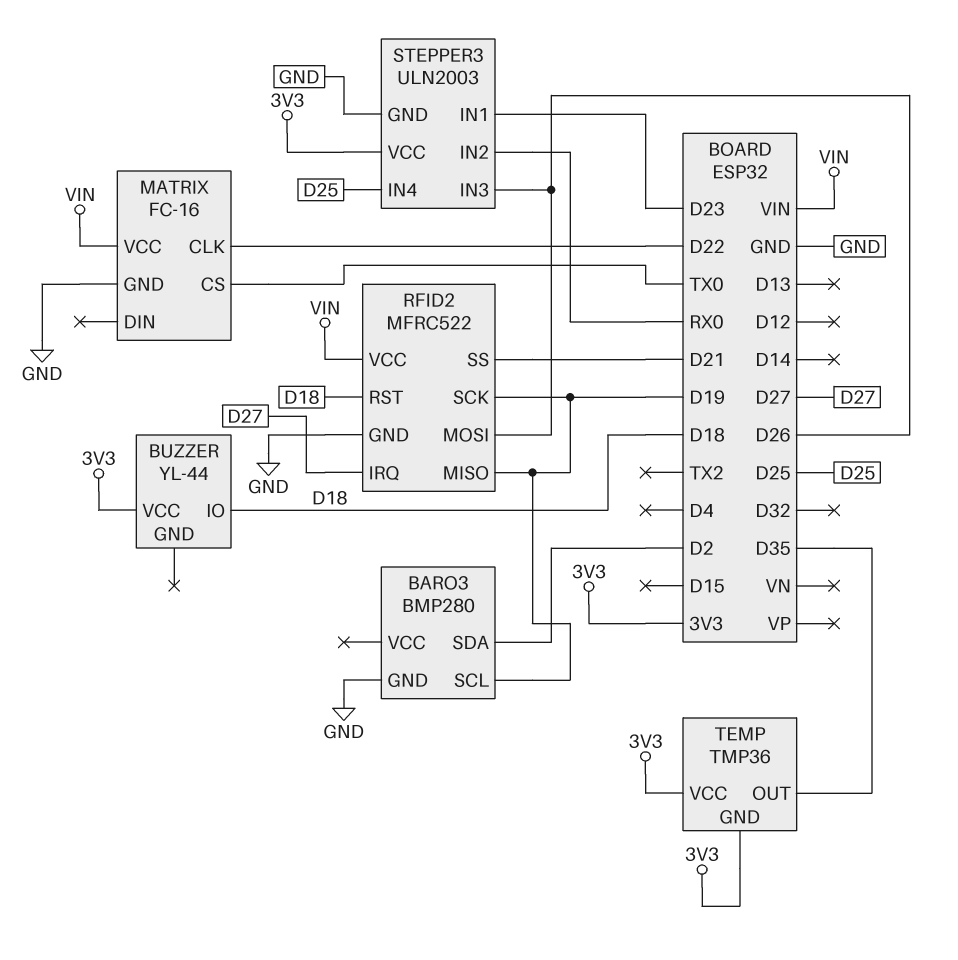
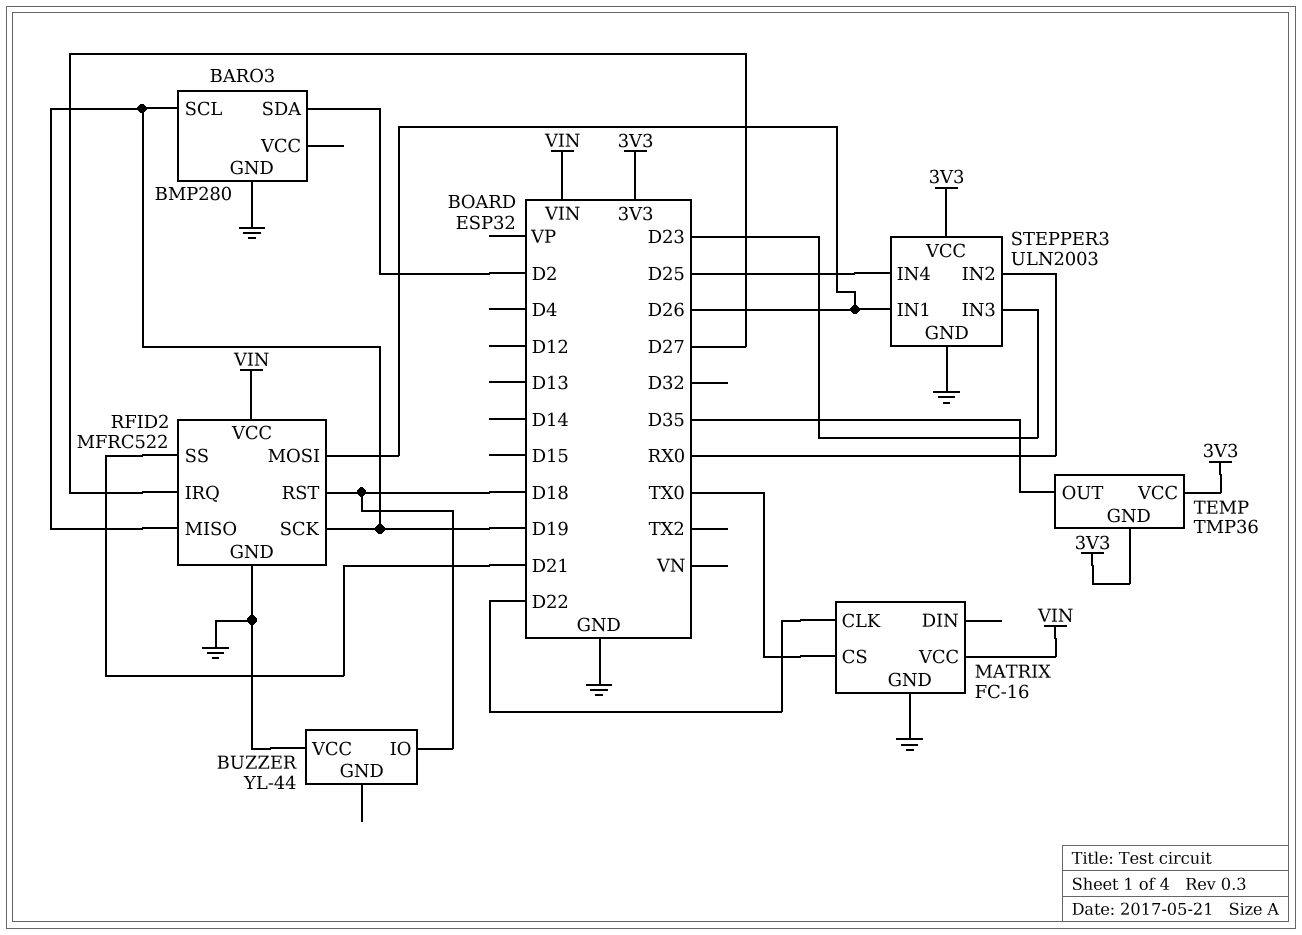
BUZZER pin VCC: 3V3 -> GND
STEPPER3 pin IN1: D23 -> D26
STEPPER3 pin IN3: D26 -> D23

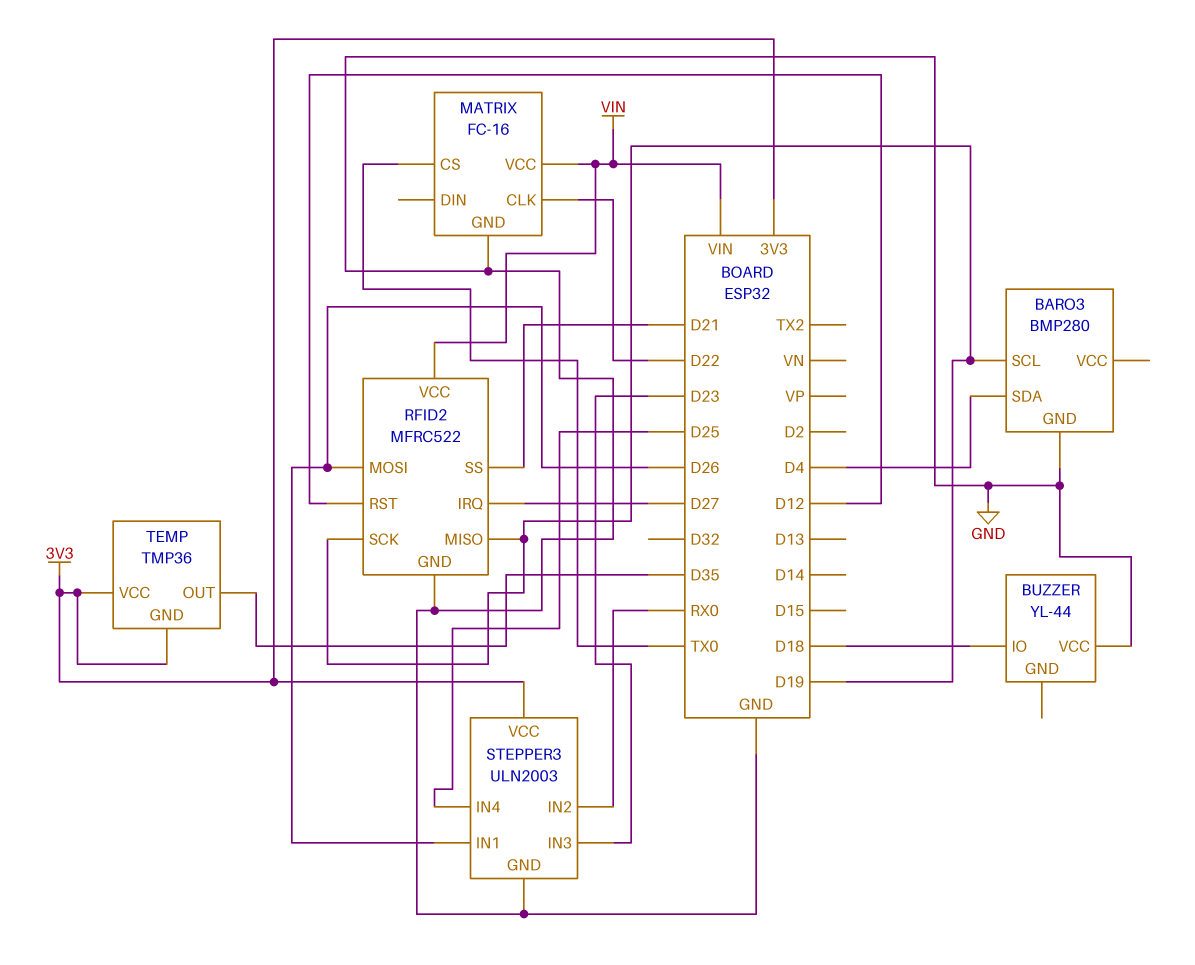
BARO3 pin SDA: D2 -> D4
RFID2 pin RST: D18 -> D12

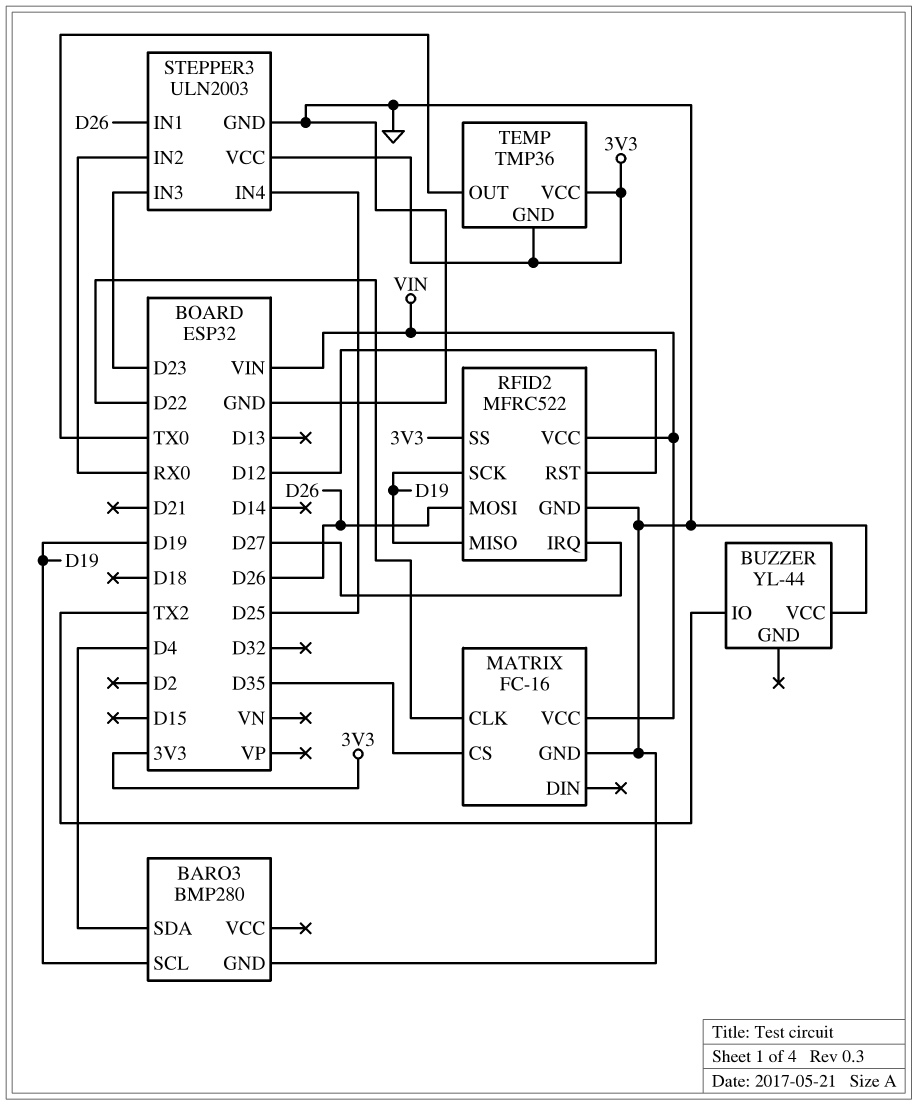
BUZZER pin IO: D18 -> TX2
MATRIX pin CS: TX0 -> D35
RFID2 pin SS: D21 -> 3V3
TEMP pin OUT: D35 -> TX0

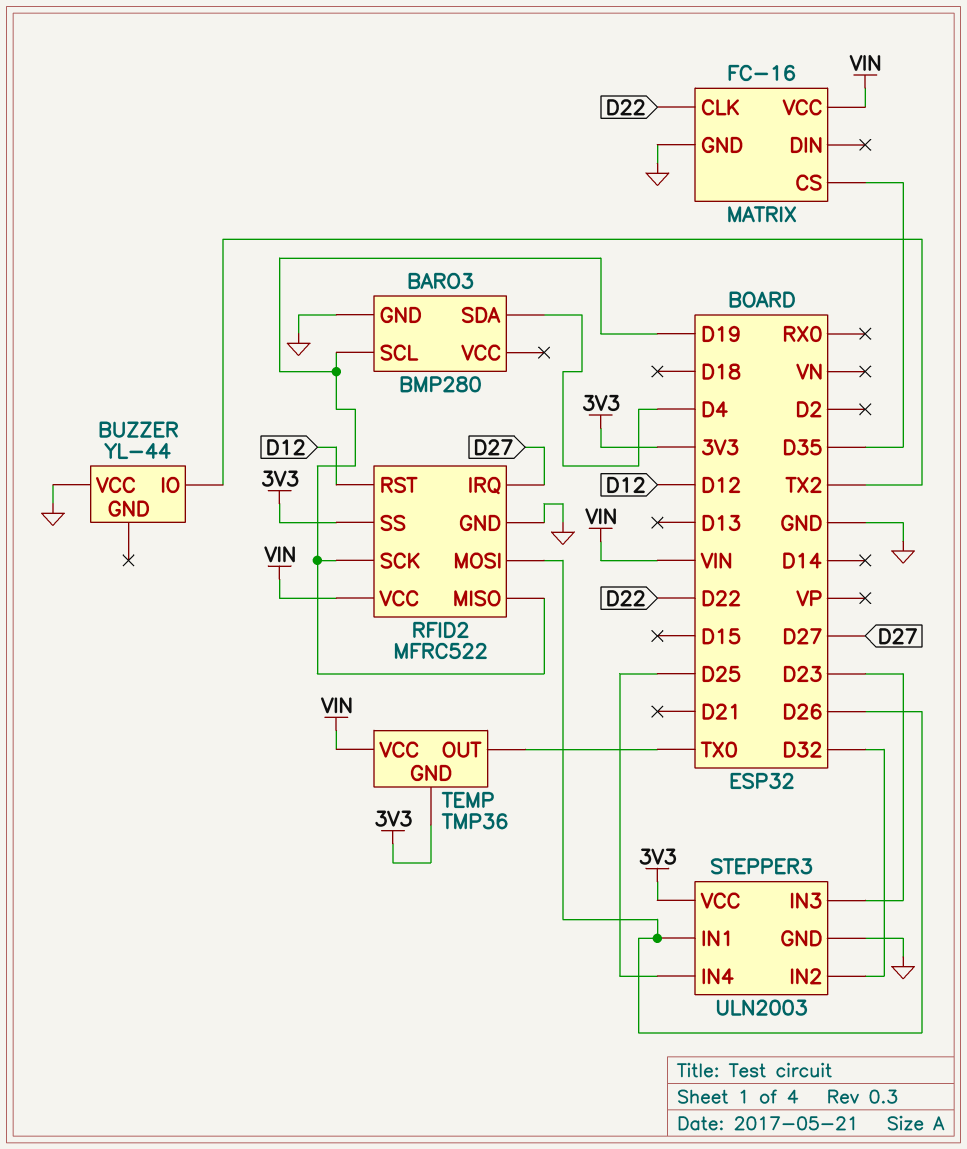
STEPPER3 pin IN2: RX0 -> D32
TEMP pin VCC: 3V3 -> VIN

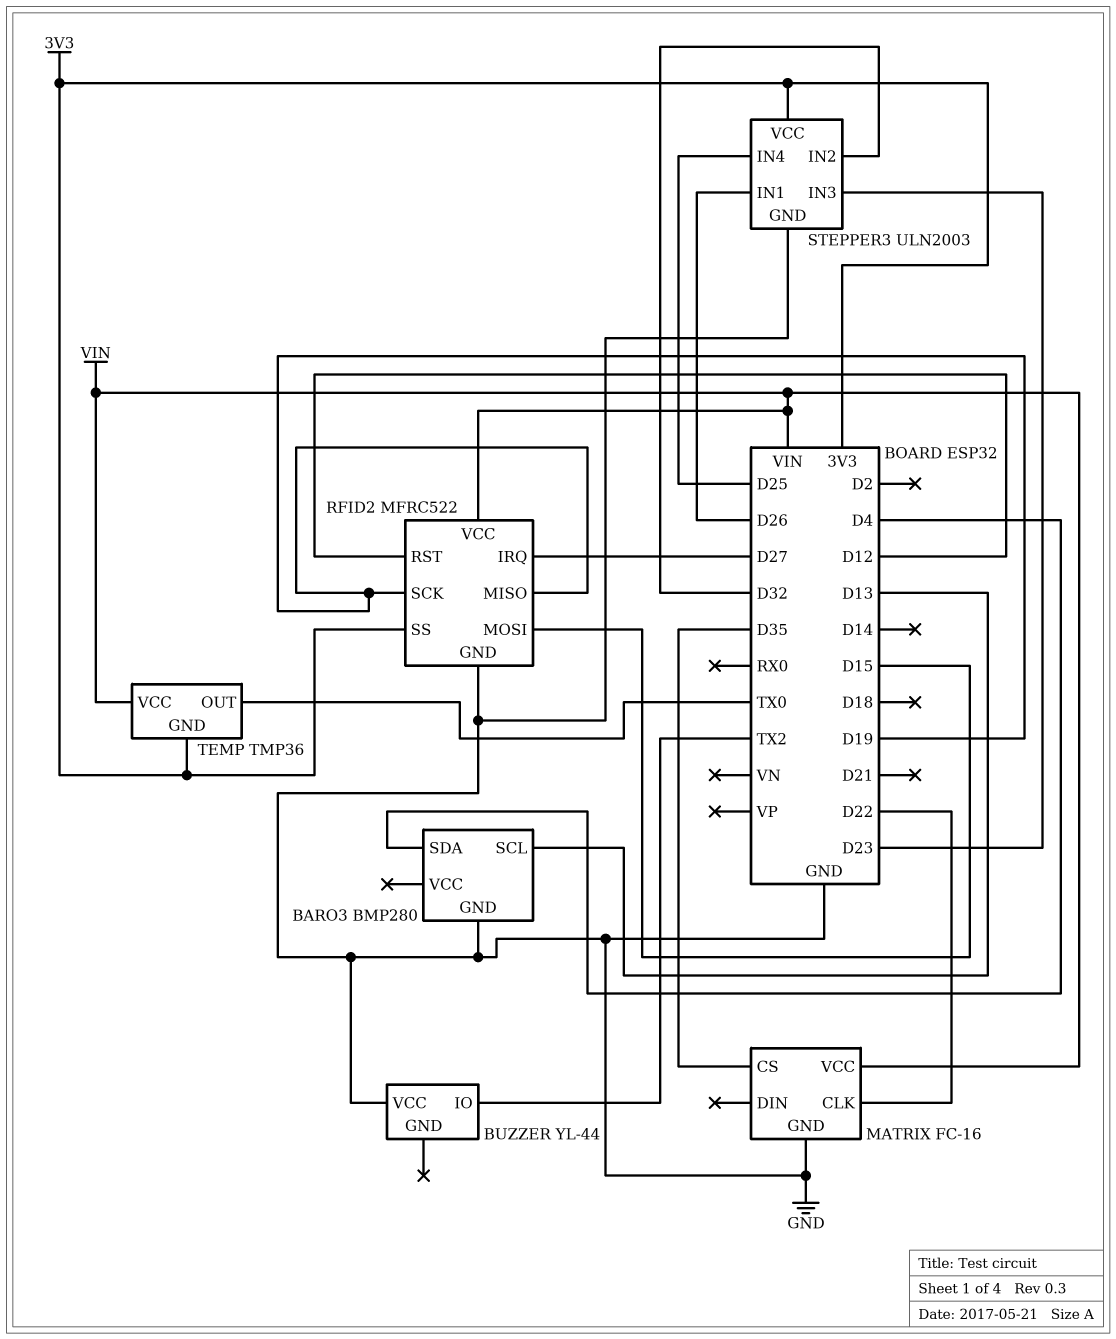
BARO3 pin SCL: D19 -> D13
RFID2 pin MOSI: D26 -> D15

